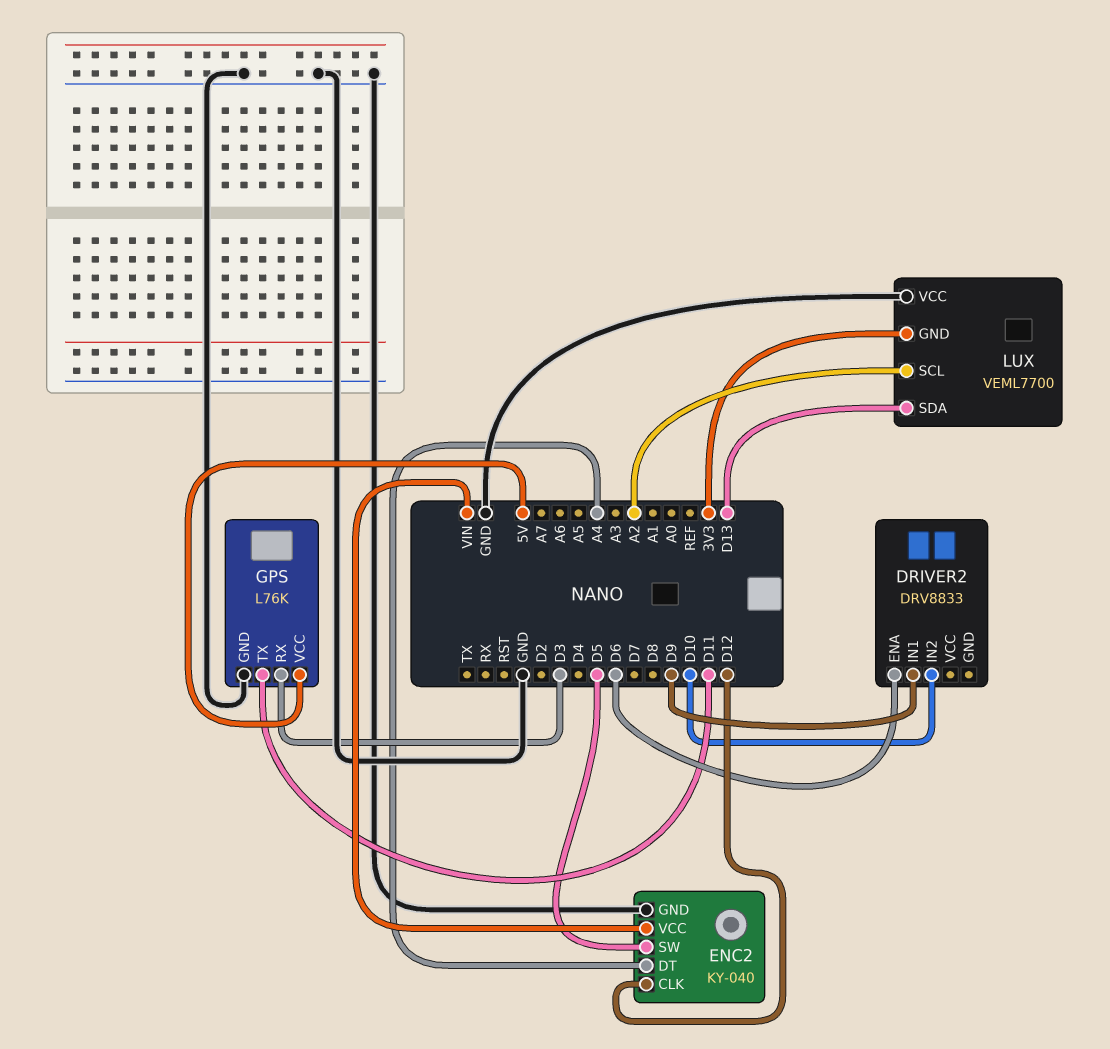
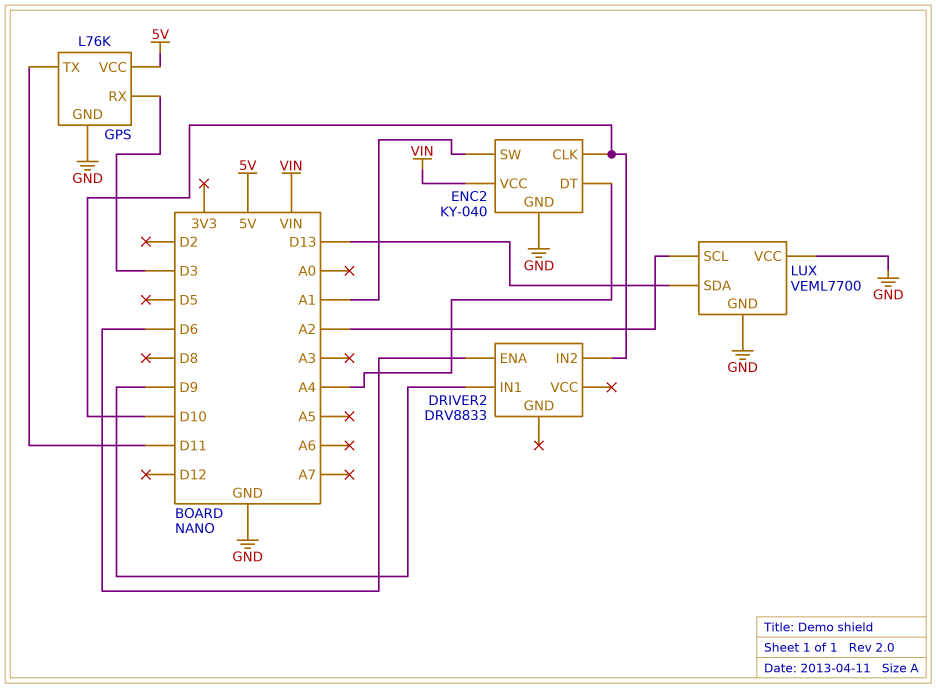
ENC2 pin CLK: D12 -> D10
ENC2 pin SW: D5 -> A1
LUX pin GND: 3V3 -> GND

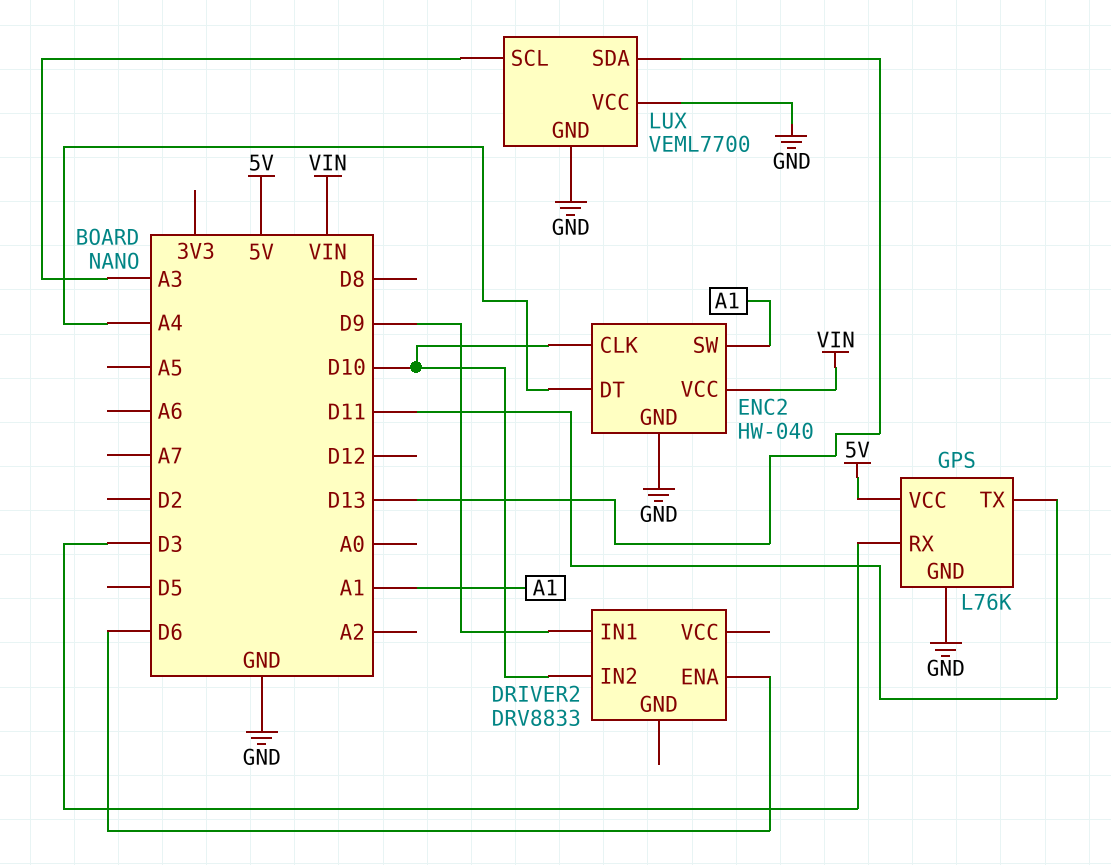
ENC2: KY-040 -> HW-040
LUX pin SCL: A2 -> A3

